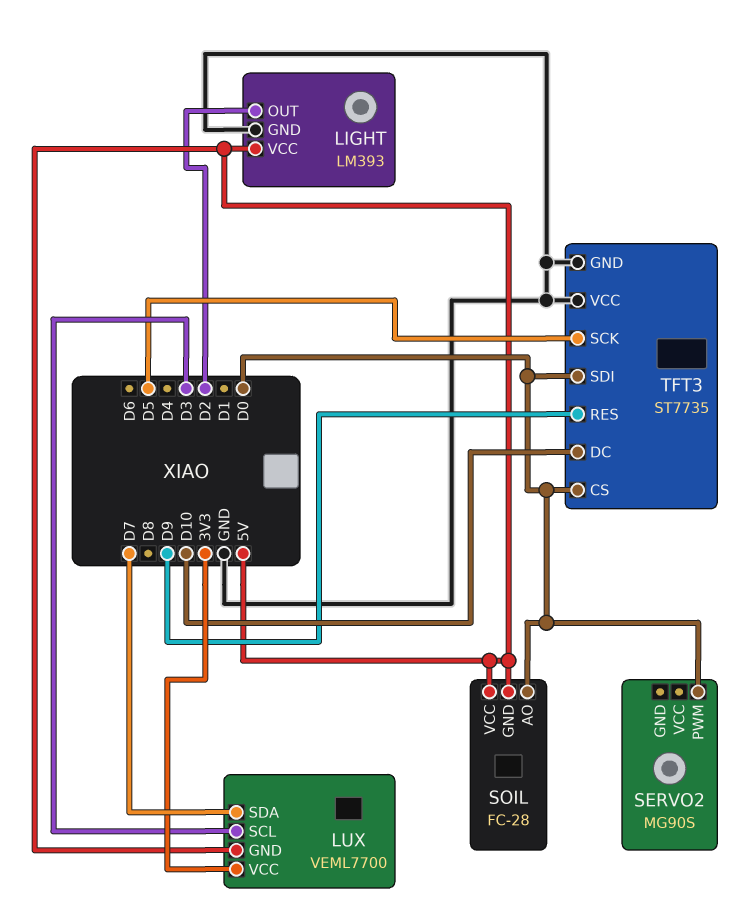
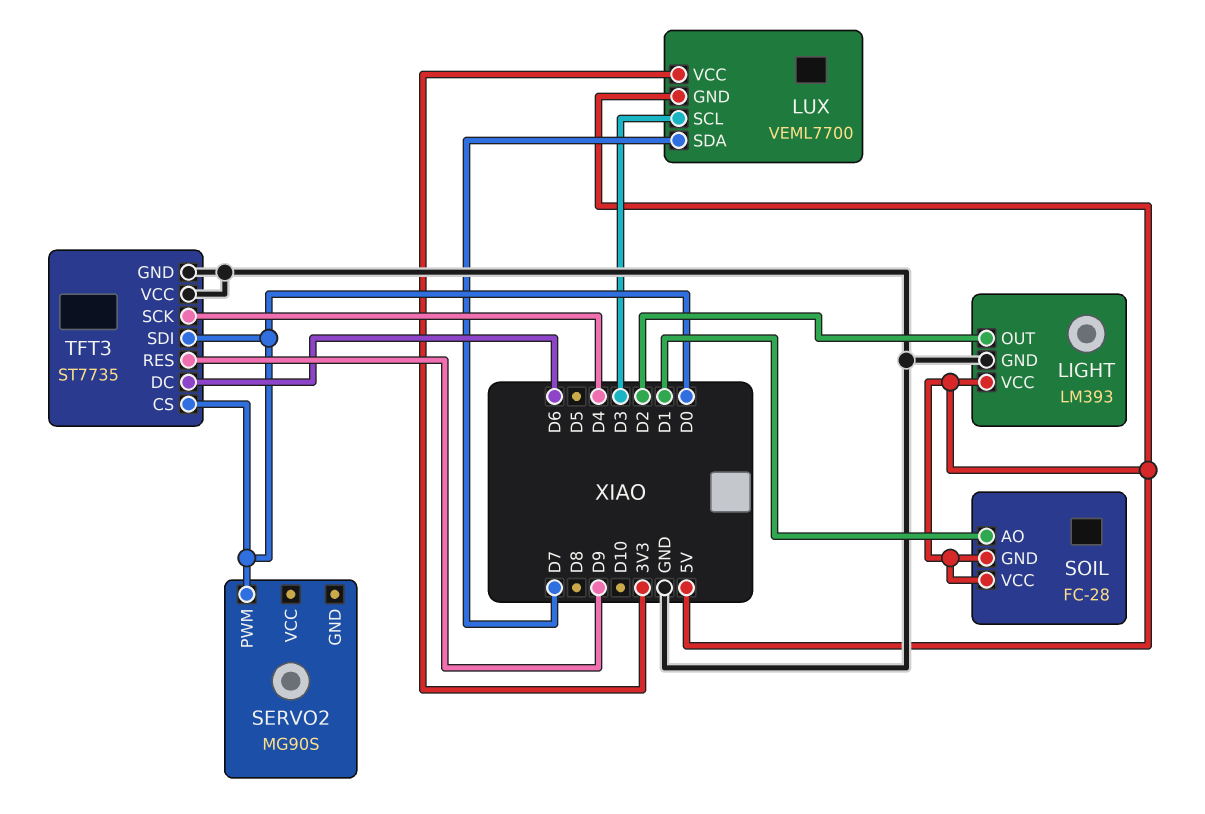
SOIL pin AO: D0 -> D1
TFT3 pin DC: D10 -> D6
TFT3 pin SCK: D5 -> D4

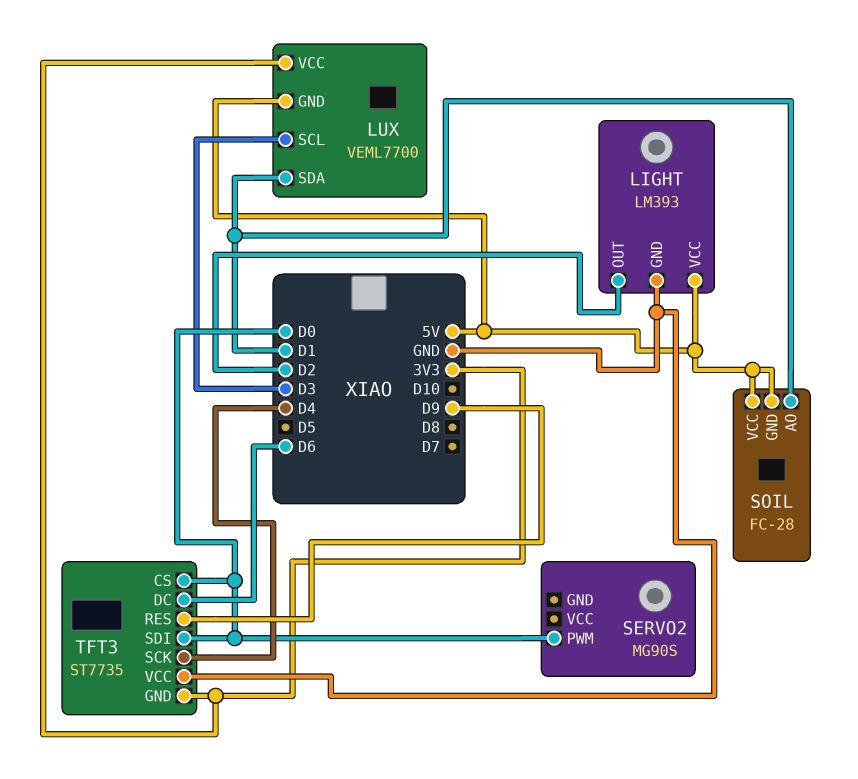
LUX pin SDA: D7 -> D1
TFT3 pin GND: GND -> 3V3

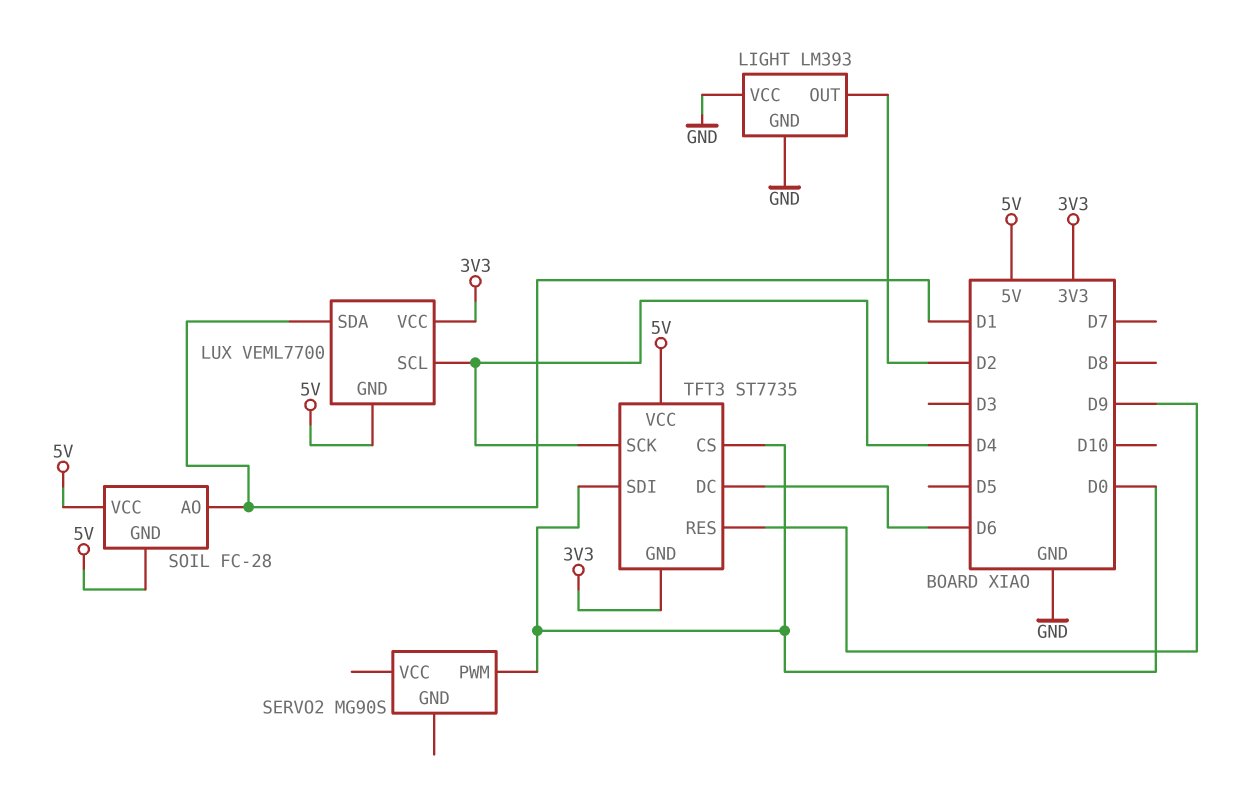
LIGHT pin VCC: 5V -> GND
LUX pin SCL: D3 -> D4
TFT3 pin VCC: GND -> 5V

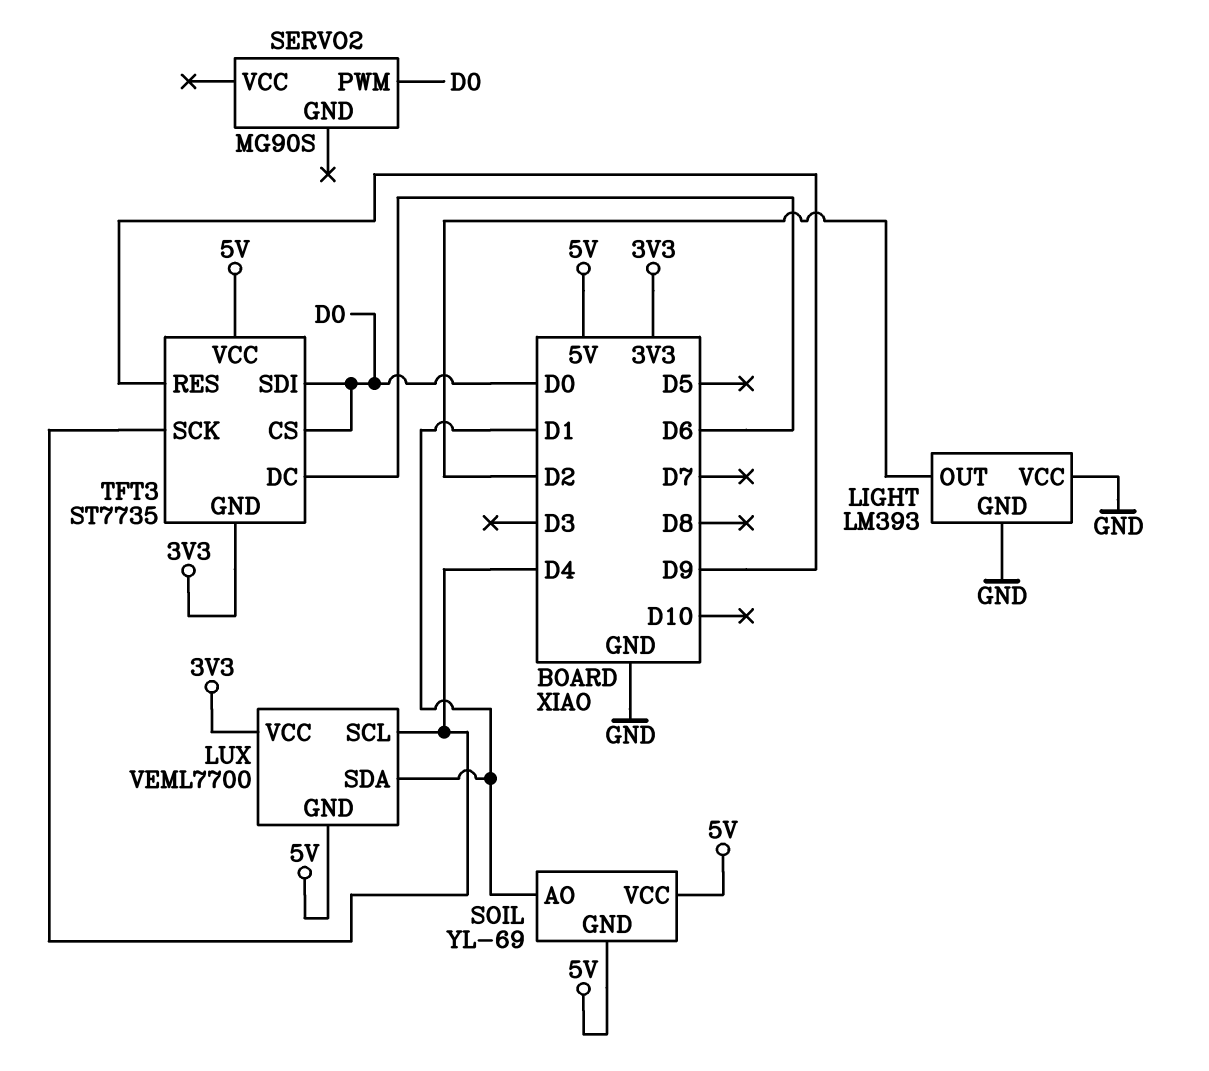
SOIL: FC-28 -> YL-69

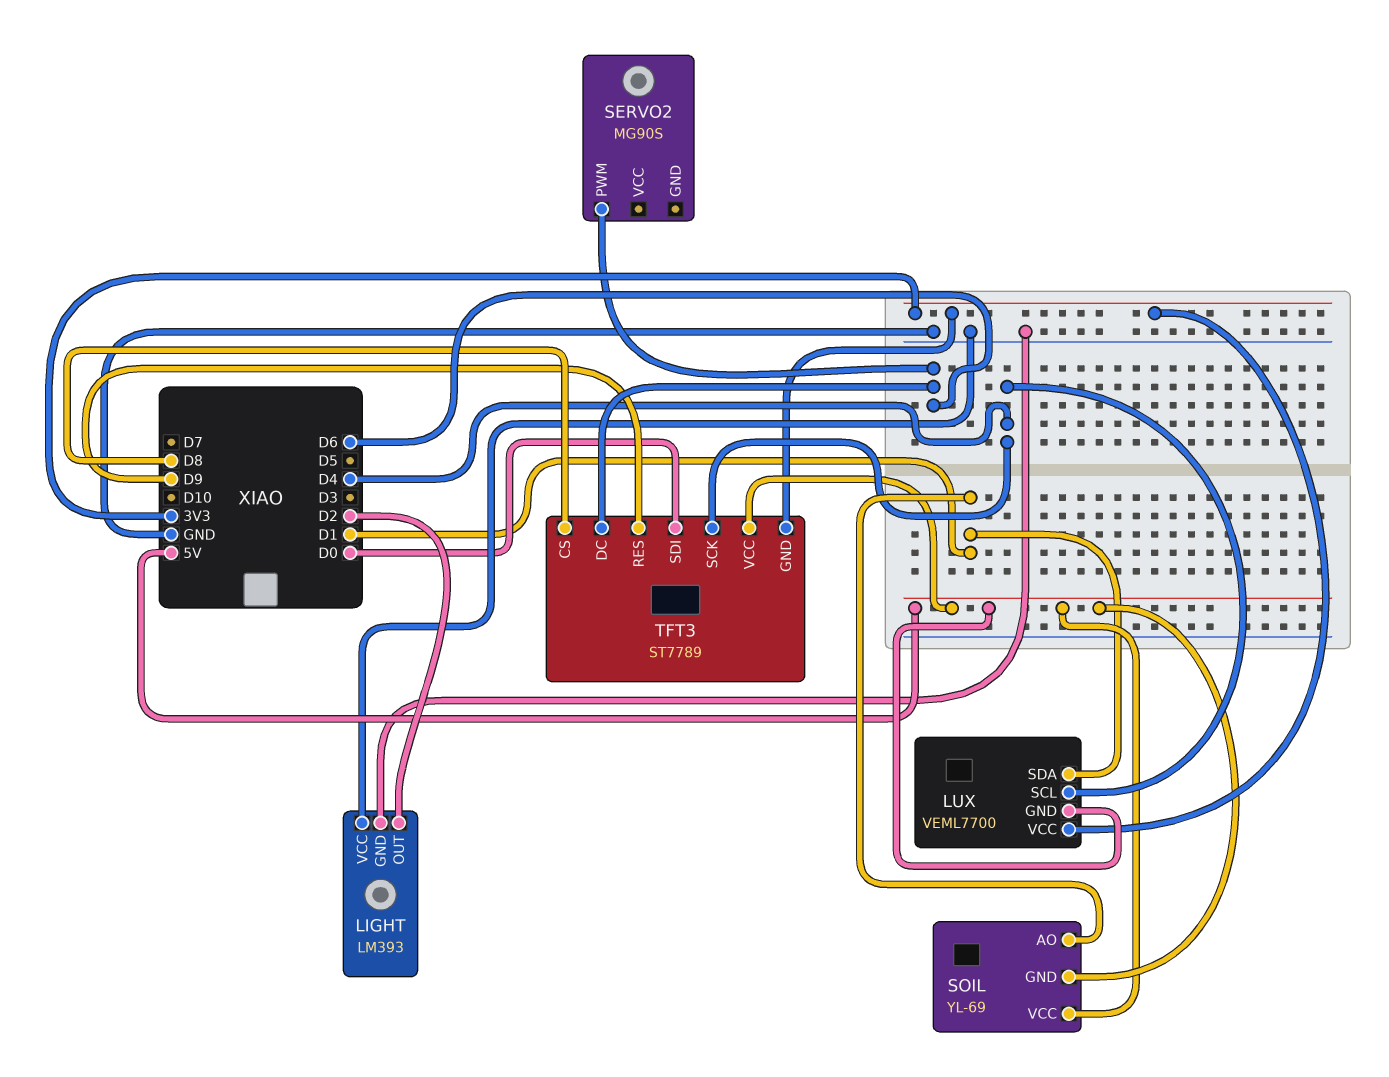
SERVO2 pin PWM: D0 -> D6
TFT3: ST7735 -> ST7789
TFT3 pin CS: D0 -> D8

